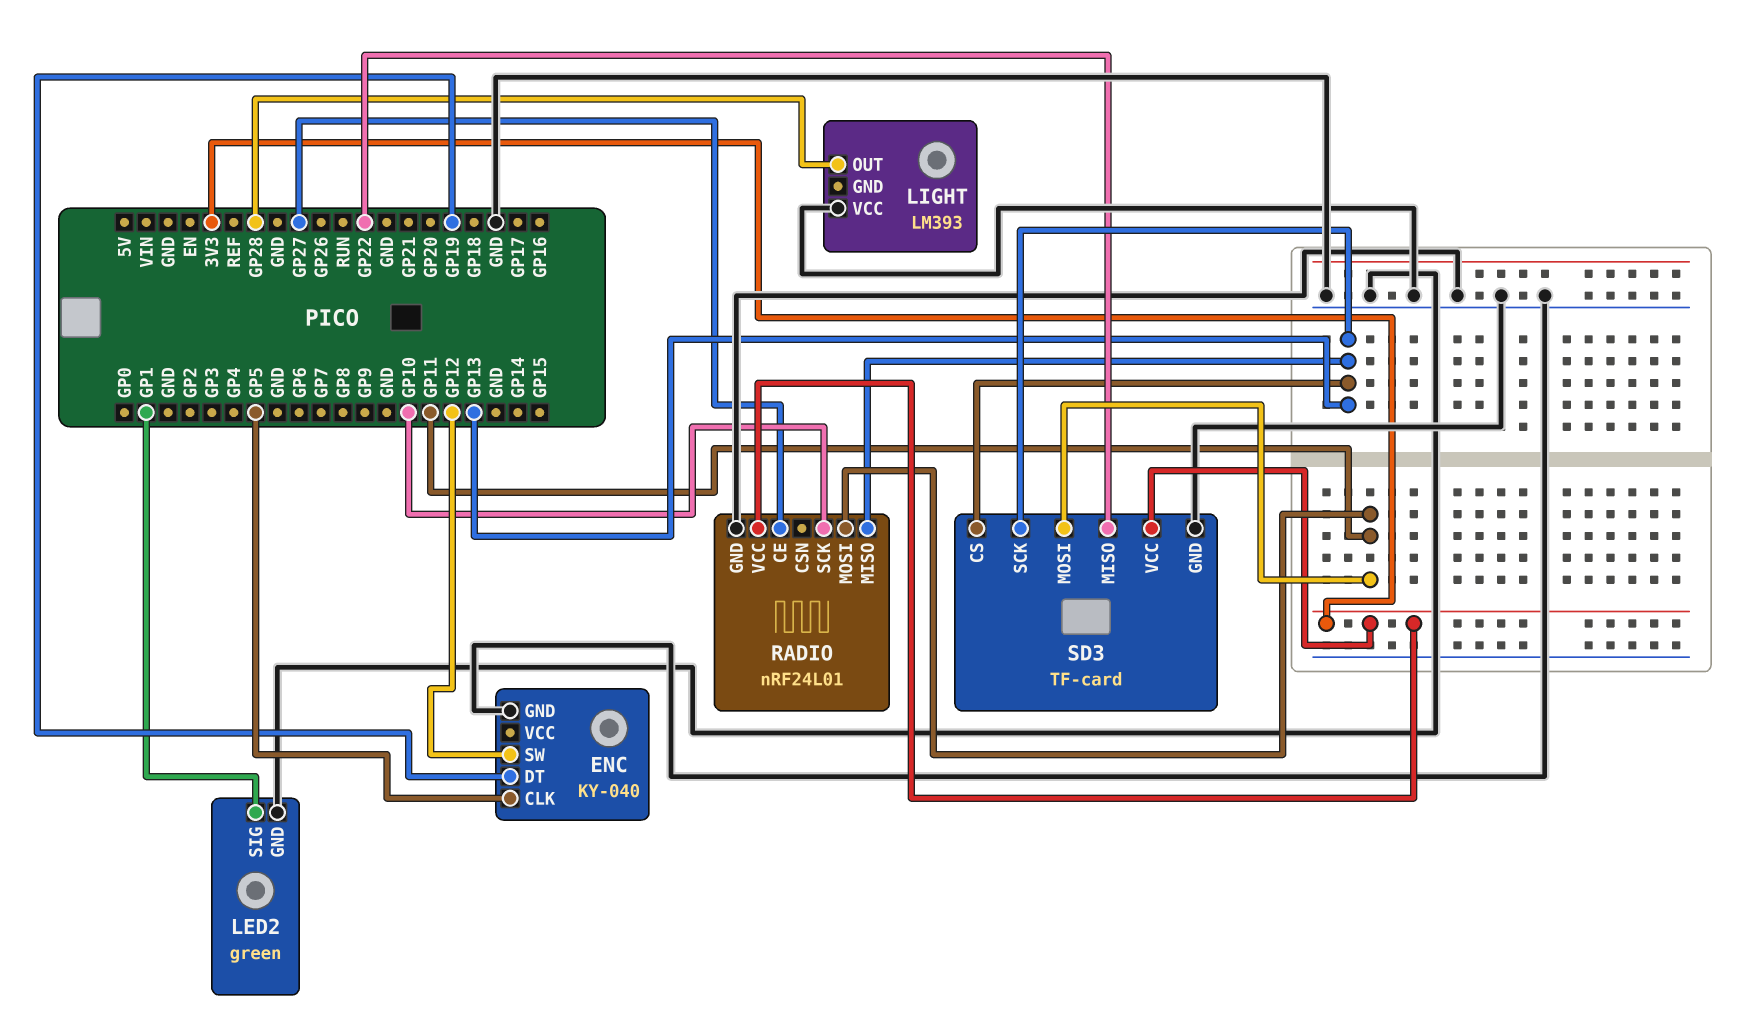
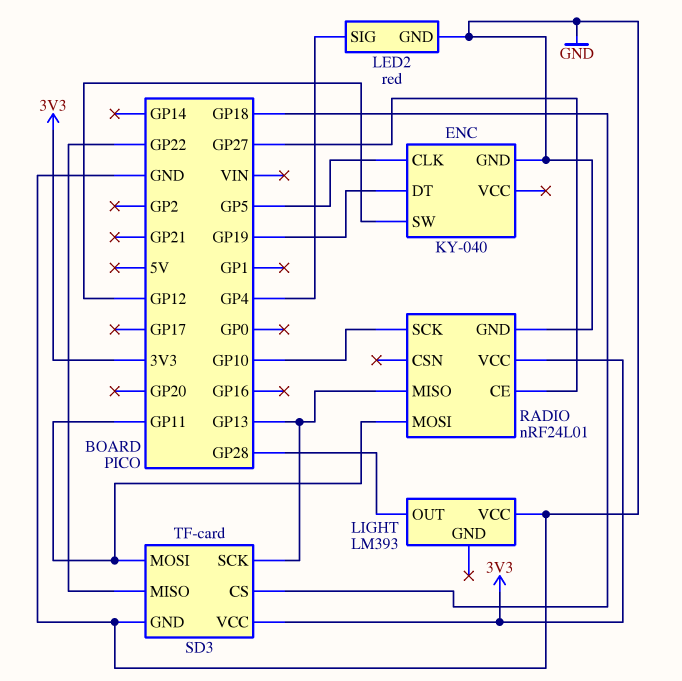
LED2: green -> red
LED2 pin SIG: GP1 -> GP4
SD3 pin CS: GP13 -> GP18

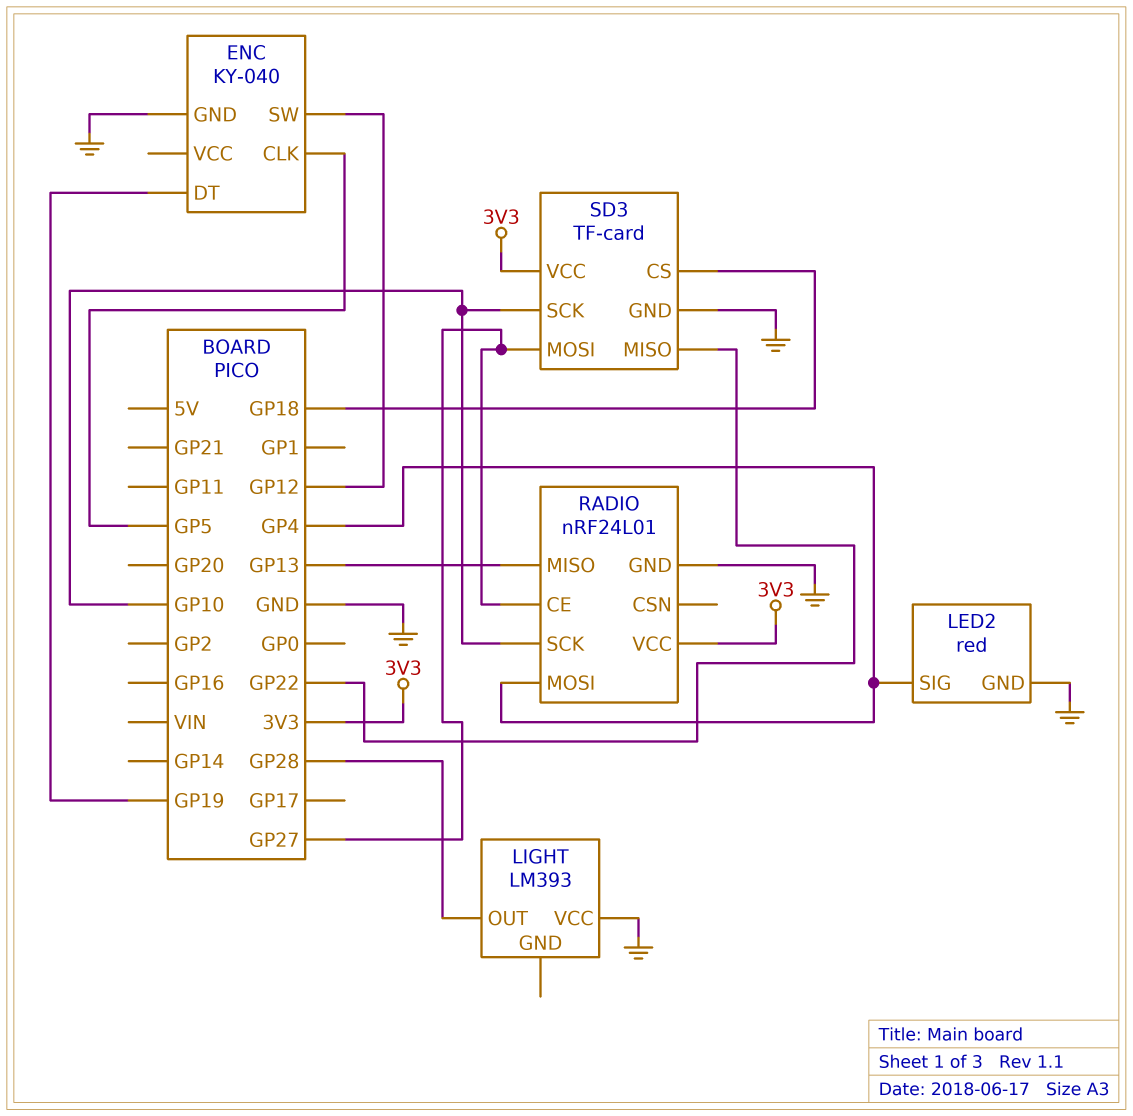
RADIO pin MOSI: GP11 -> GP4
SD3 pin MOSI: GP11 -> GP27
SD3 pin SCK: GP13 -> GP10

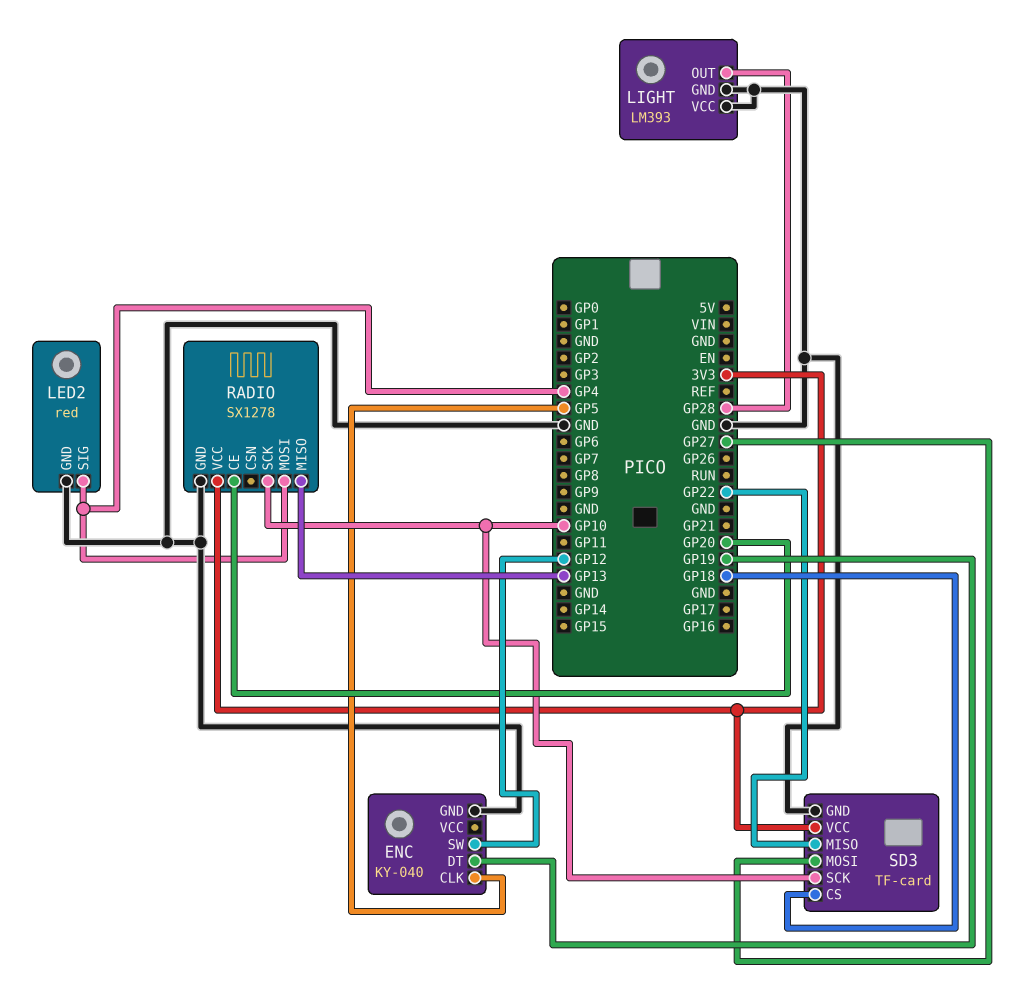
LIGHT pin GND: none -> GND
RADIO: nRF24L01 -> SX1278
RADIO pin CE: GP27 -> GP20

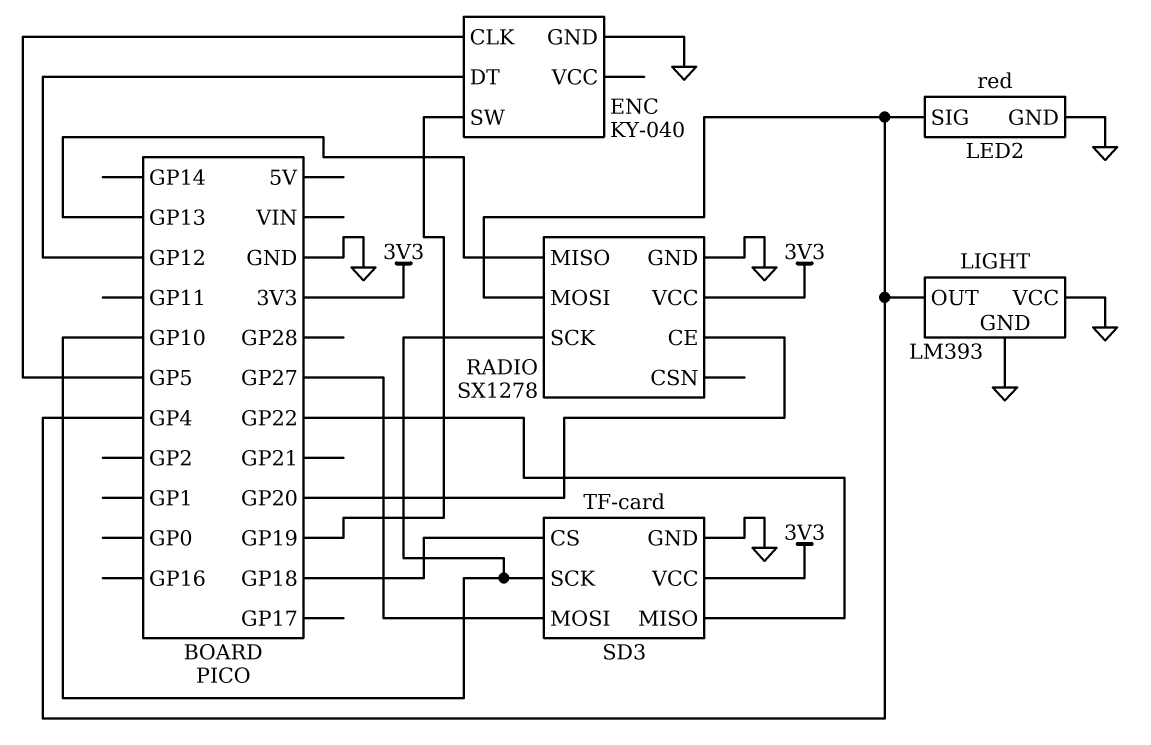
ENC pin DT: GP19 -> GP12
ENC pin SW: GP12 -> GP19
LIGHT pin OUT: GP28 -> GP4

